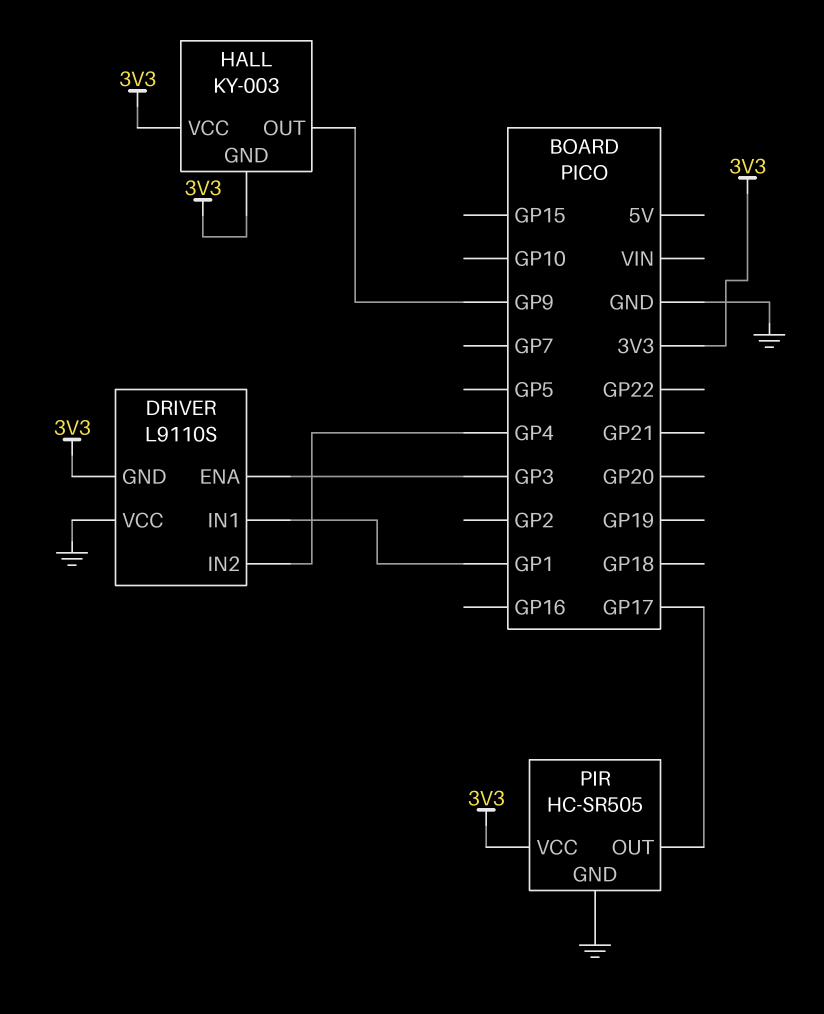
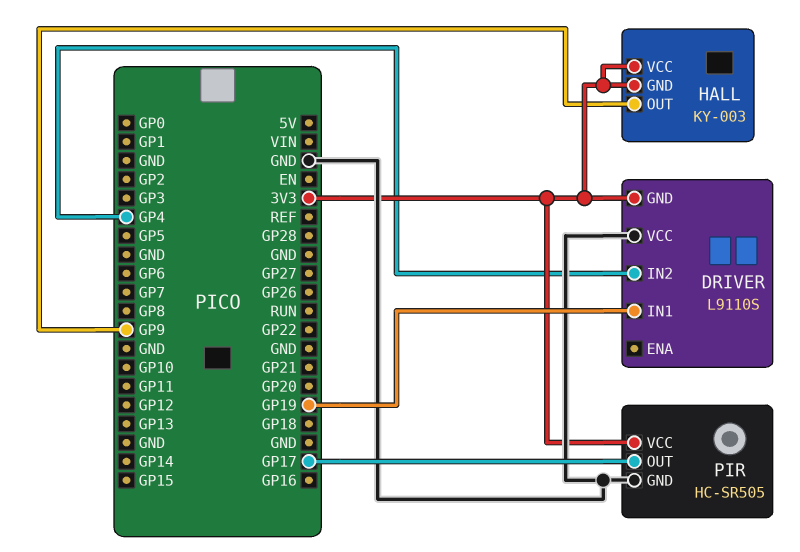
DRIVER pin ENA: GP3 -> none
DRIVER pin IN1: GP1 -> GP19

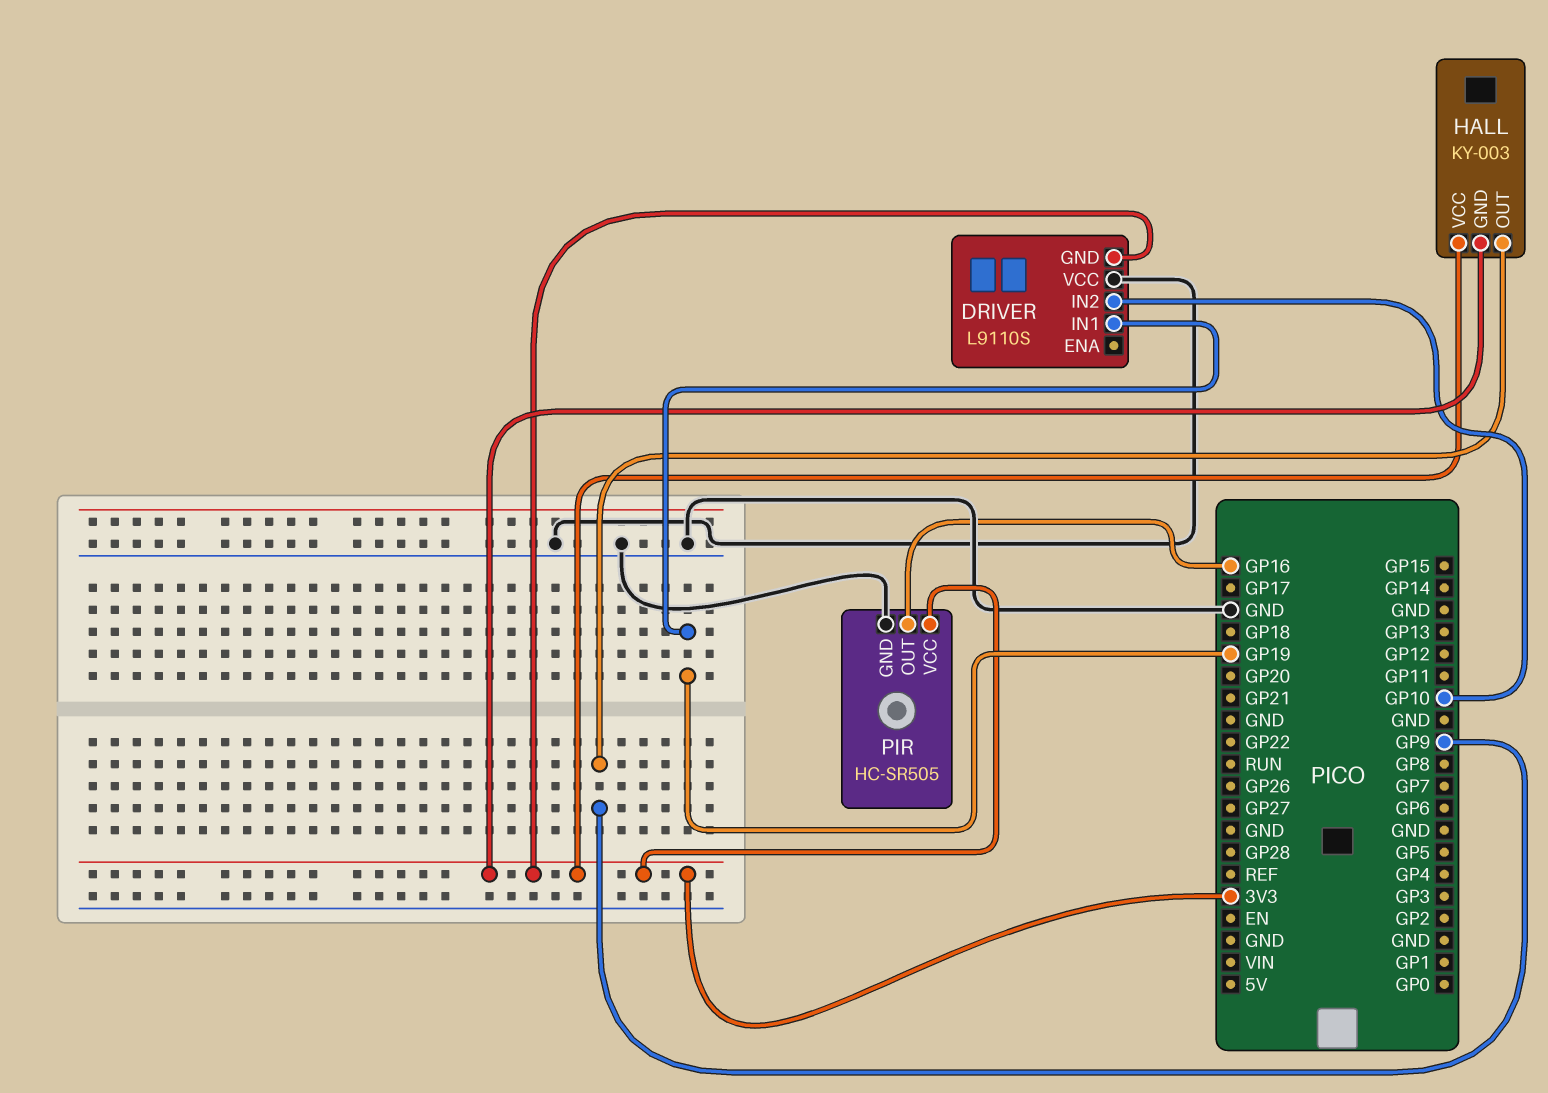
DRIVER pin IN2: GP4 -> GP10
PIR pin OUT: GP17 -> GP16

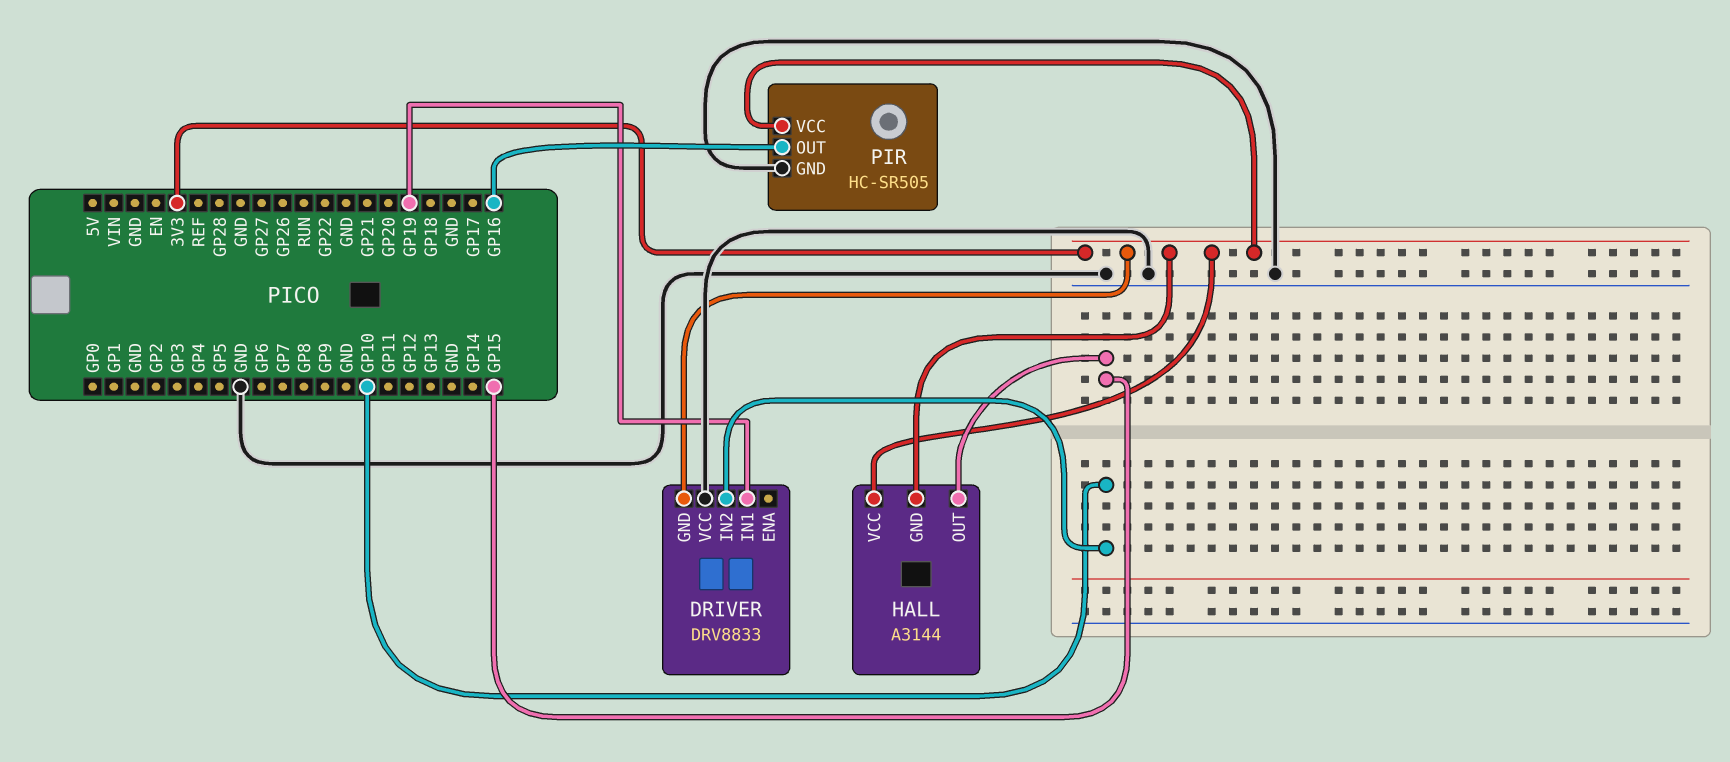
DRIVER: L9110S -> DRV8833
HALL: KY-003 -> A3144
HALL pin OUT: GP9 -> GP15

